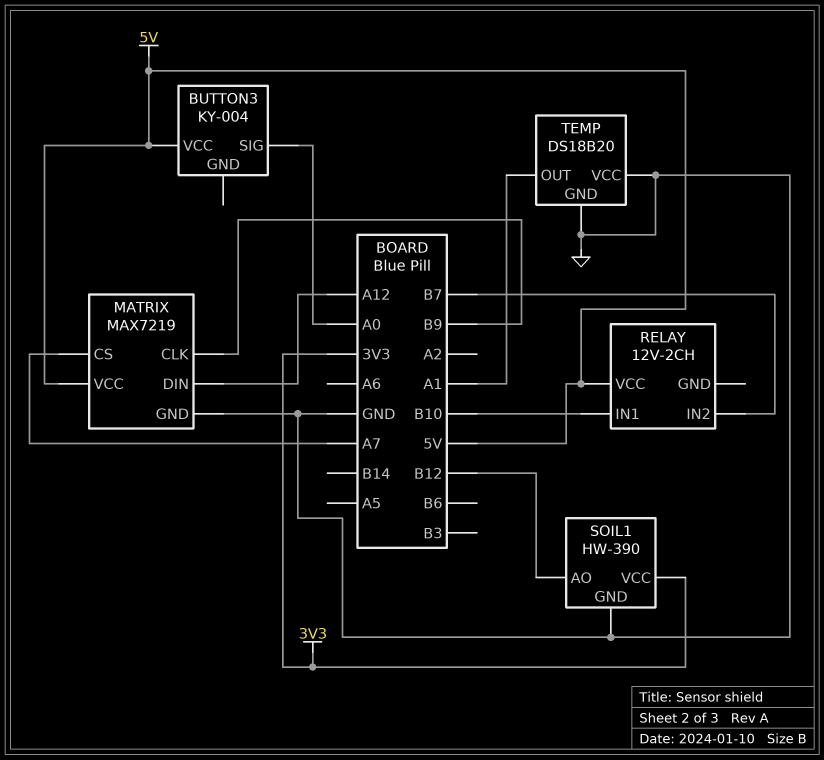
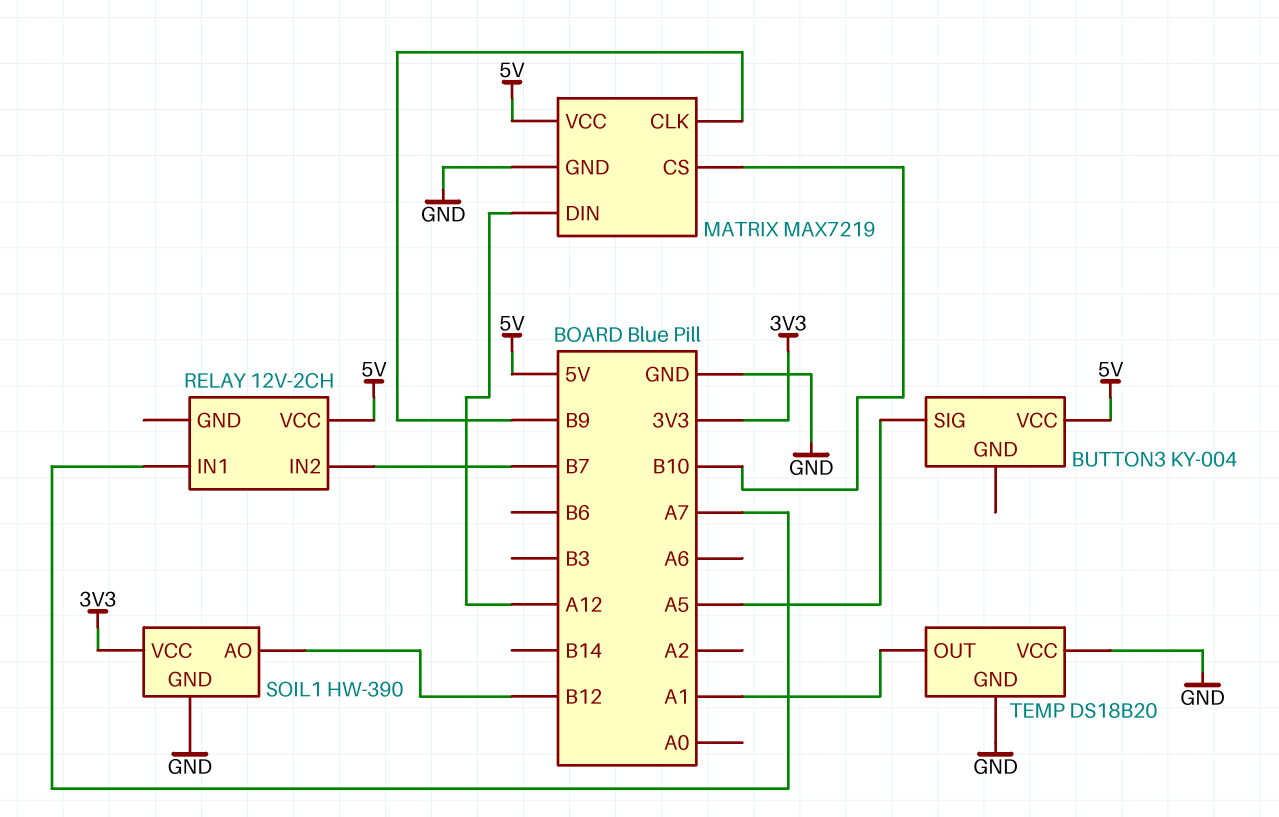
BUTTON3 pin SIG: A0 -> A5
MATRIX pin CS: A7 -> B10
RELAY pin IN1: B10 -> A7

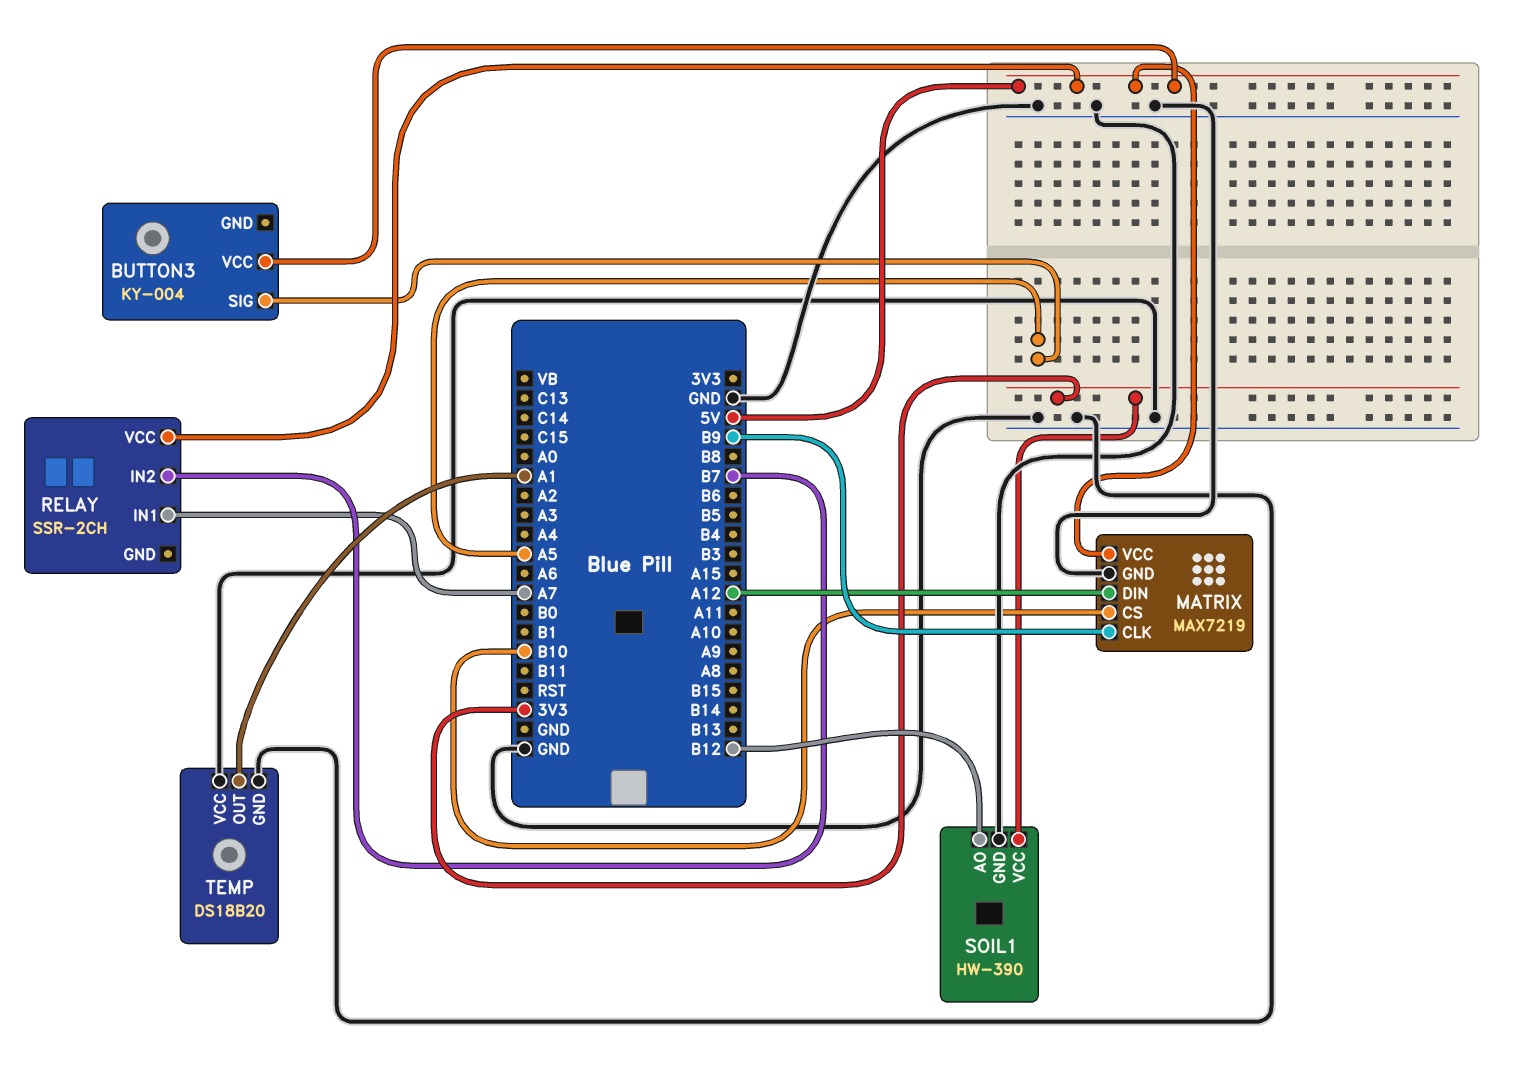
RELAY: 12V-2CH -> SSR-2CH

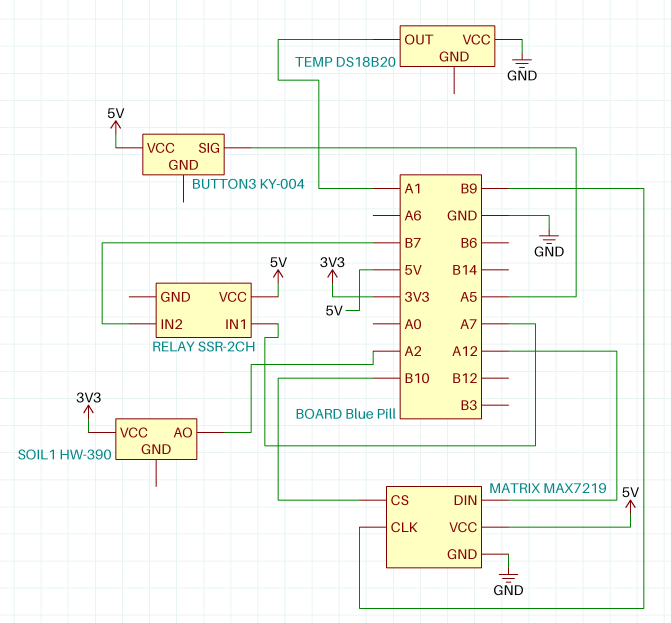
SOIL1 pin AO: B12 -> A2
SOIL1 pin GND: GND -> none
TEMP pin GND: GND -> none

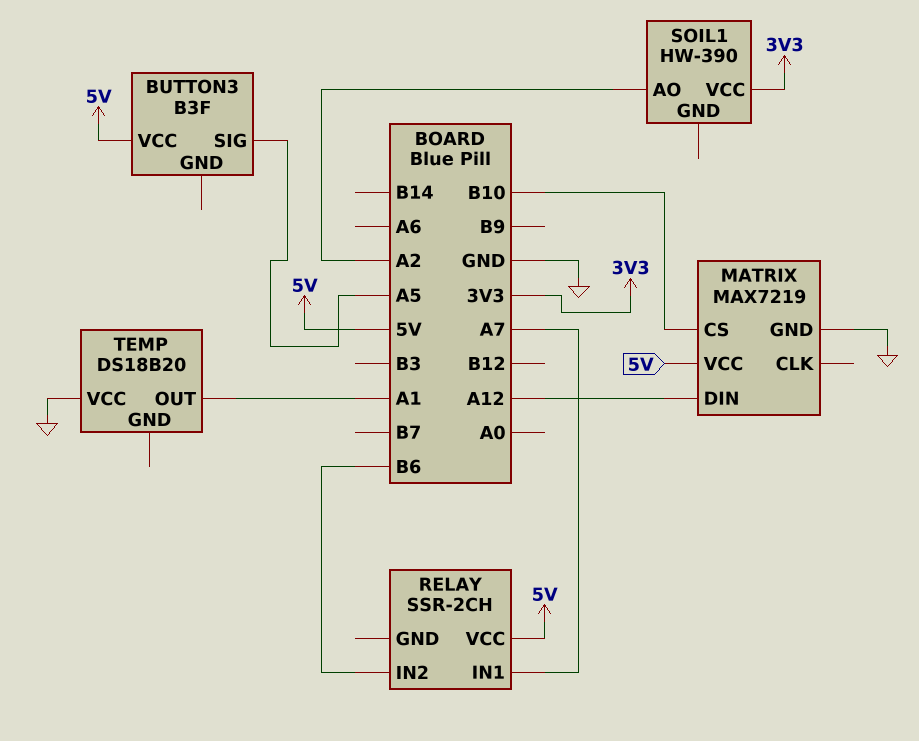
BUTTON3: KY-004 -> B3F
MATRIX pin CLK: B9 -> none
RELAY pin IN2: B7 -> B6

